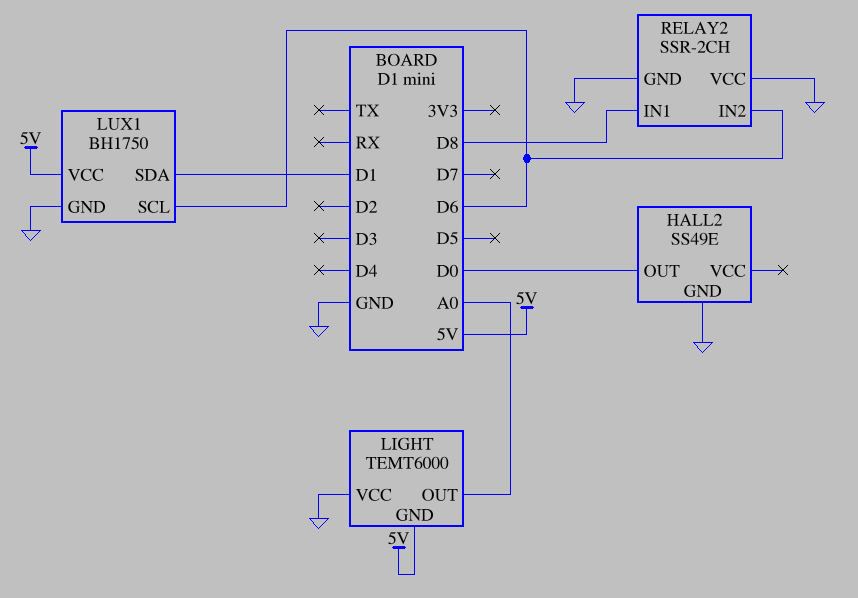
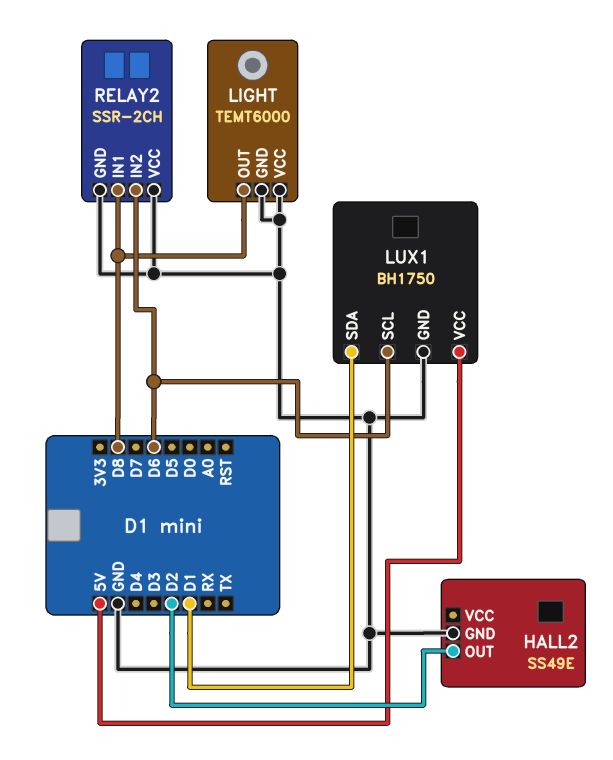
HALL2 pin OUT: D0 -> D2
LIGHT pin GND: 5V -> GND
LIGHT pin OUT: A0 -> D8

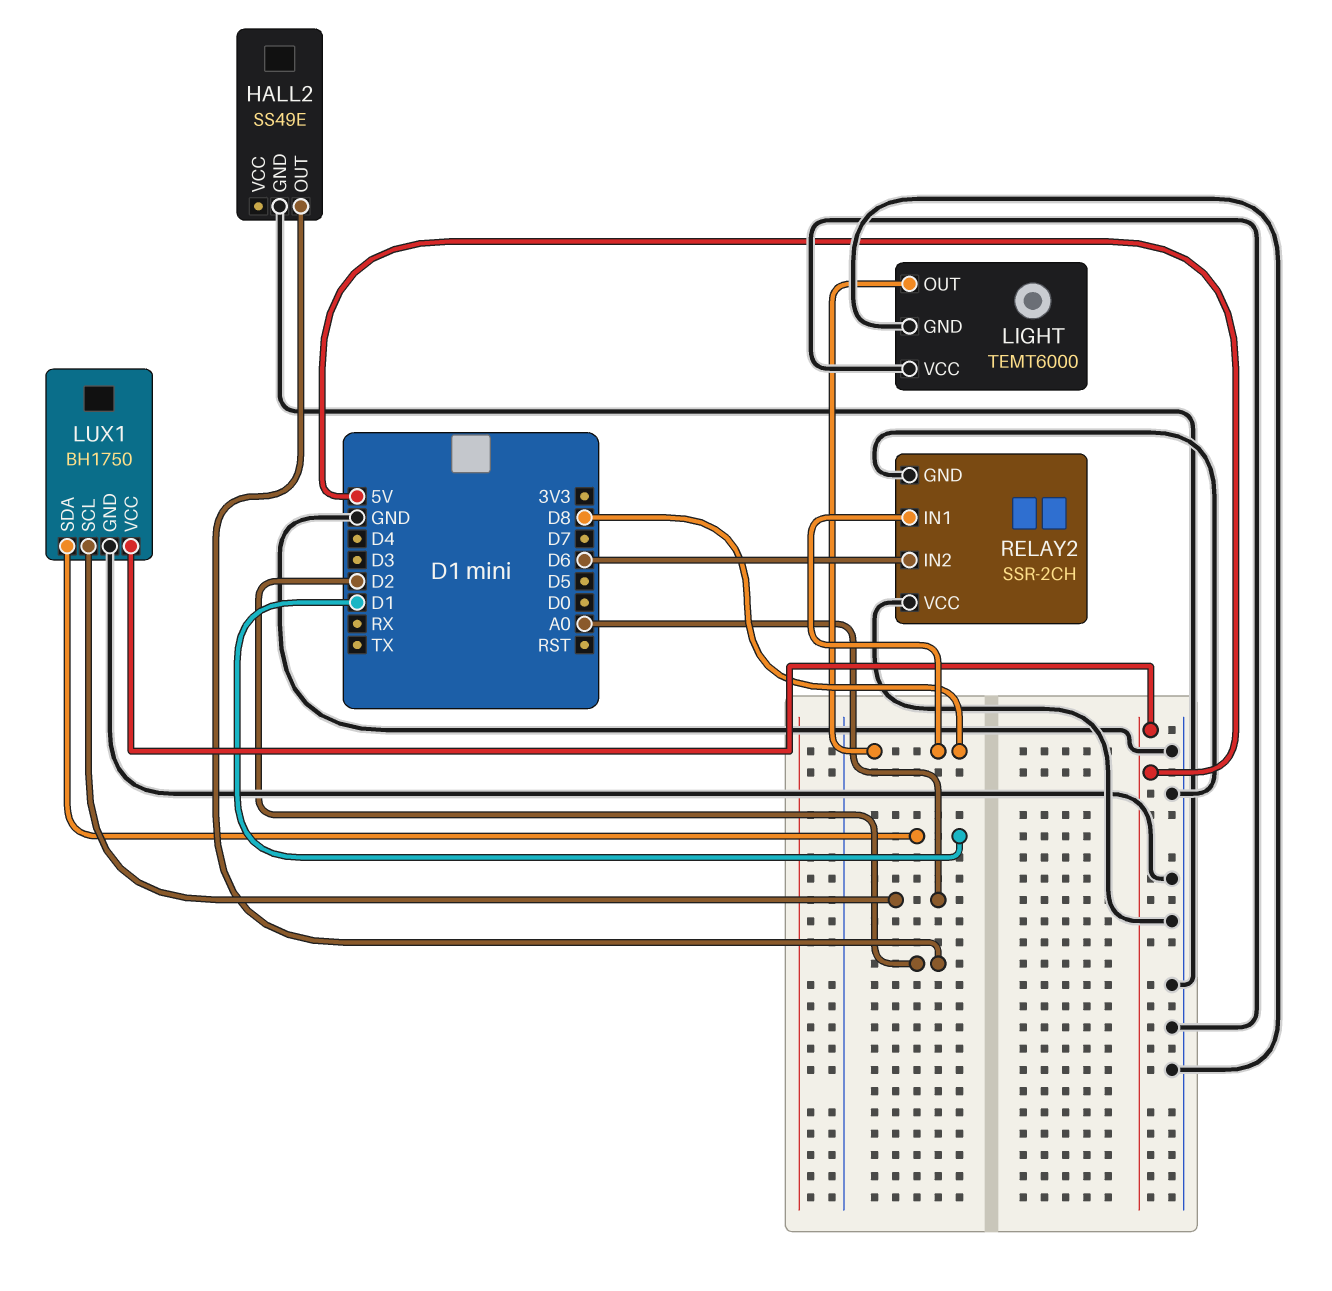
LUX1 pin SCL: D6 -> A0

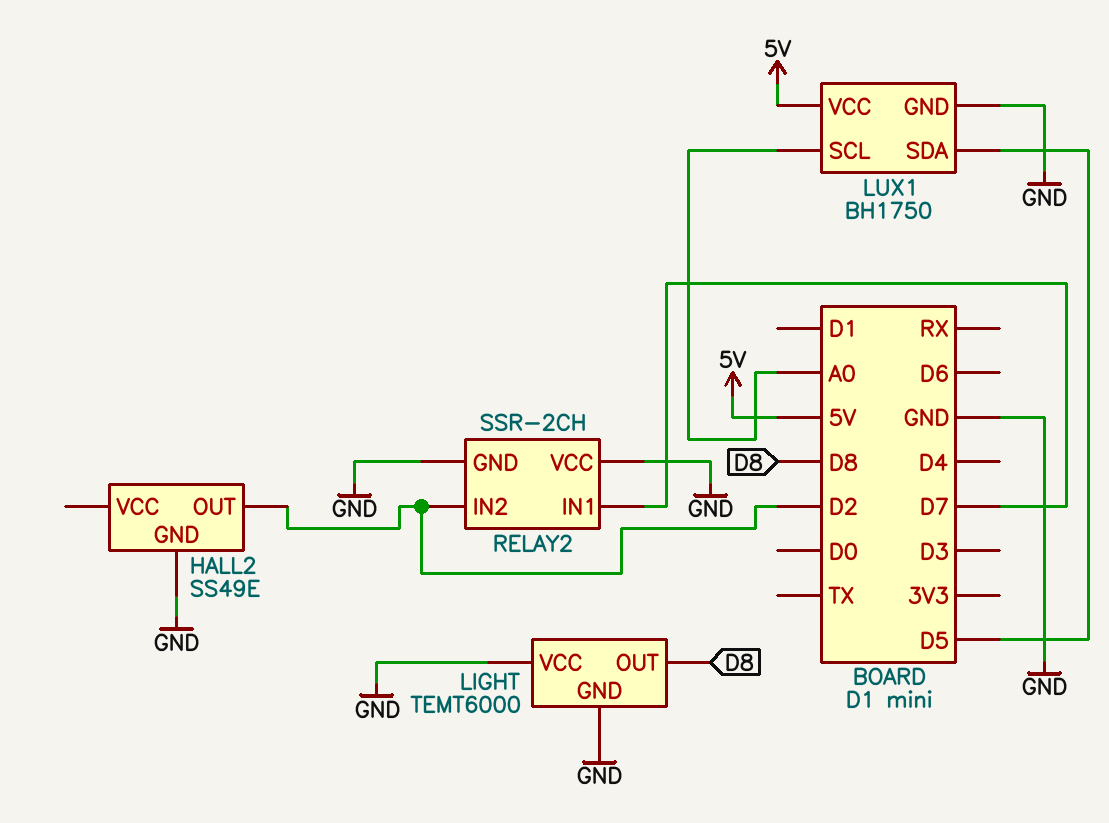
LUX1 pin SDA: D1 -> D5
RELAY2 pin IN1: D8 -> D7
RELAY2 pin IN2: D6 -> D2

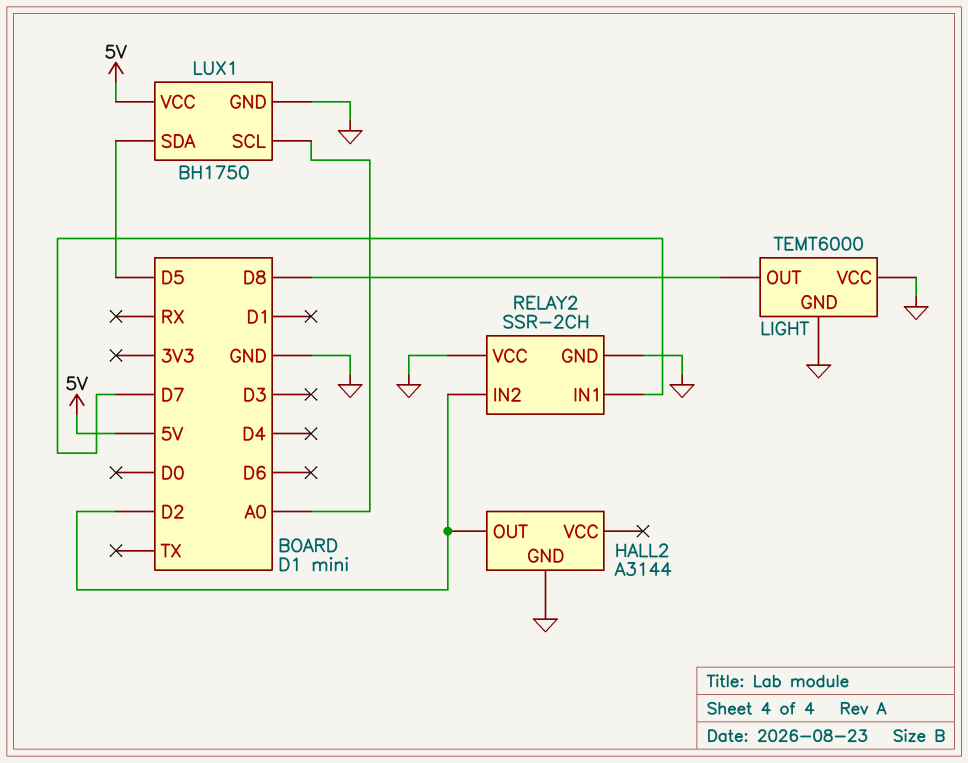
HALL2: SS49E -> A3144

